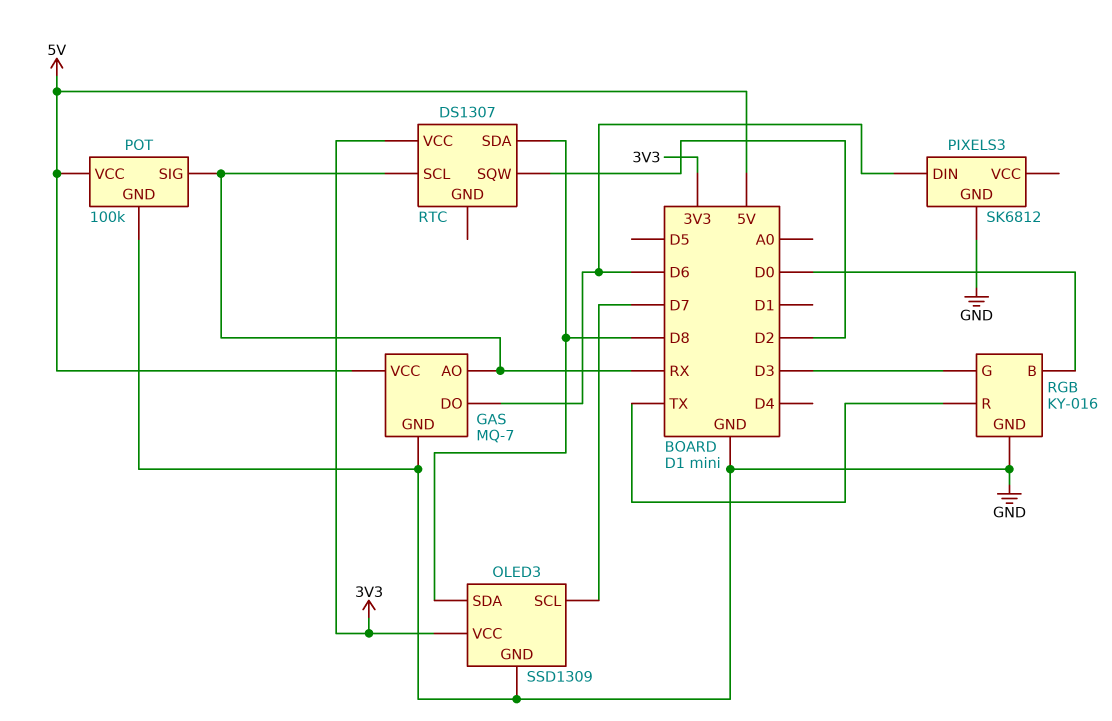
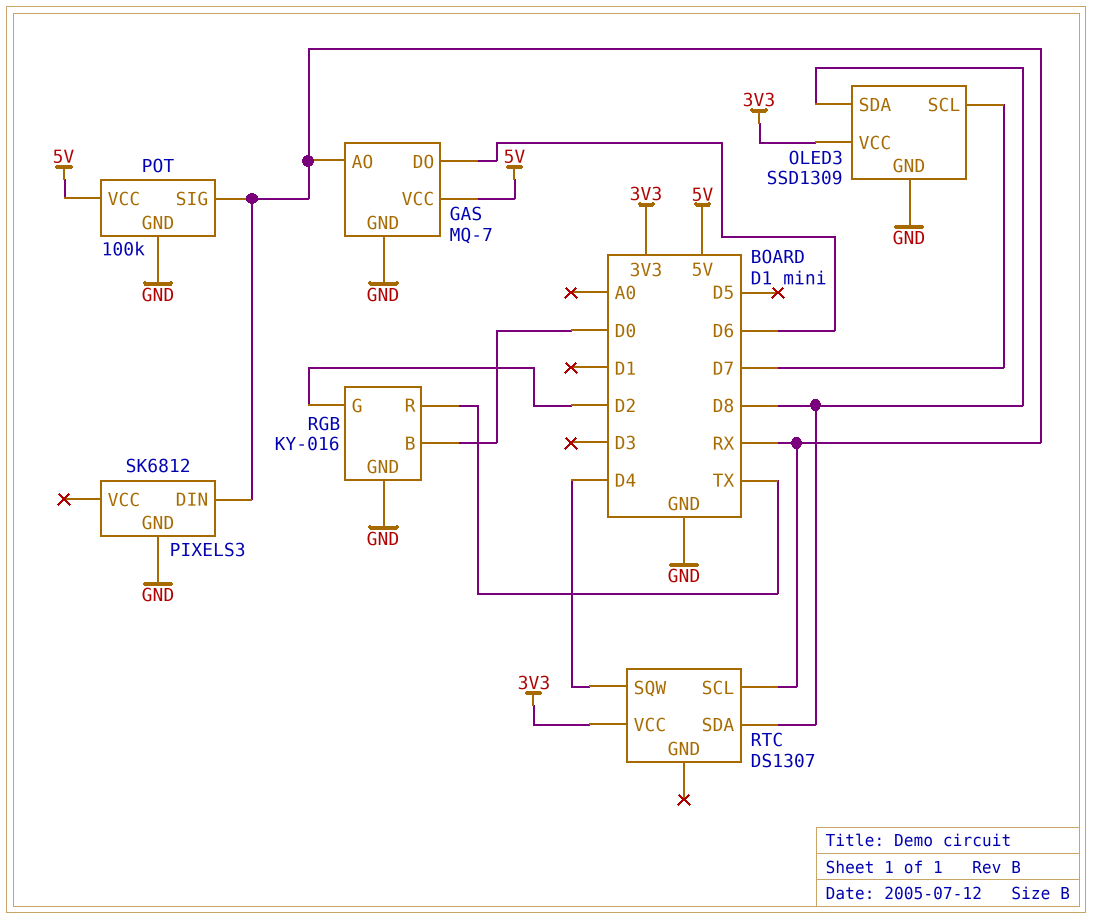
PIXELS3 pin DIN: D6 -> RX
RGB pin G: D3 -> D2
RTC pin SQW: D2 -> D4

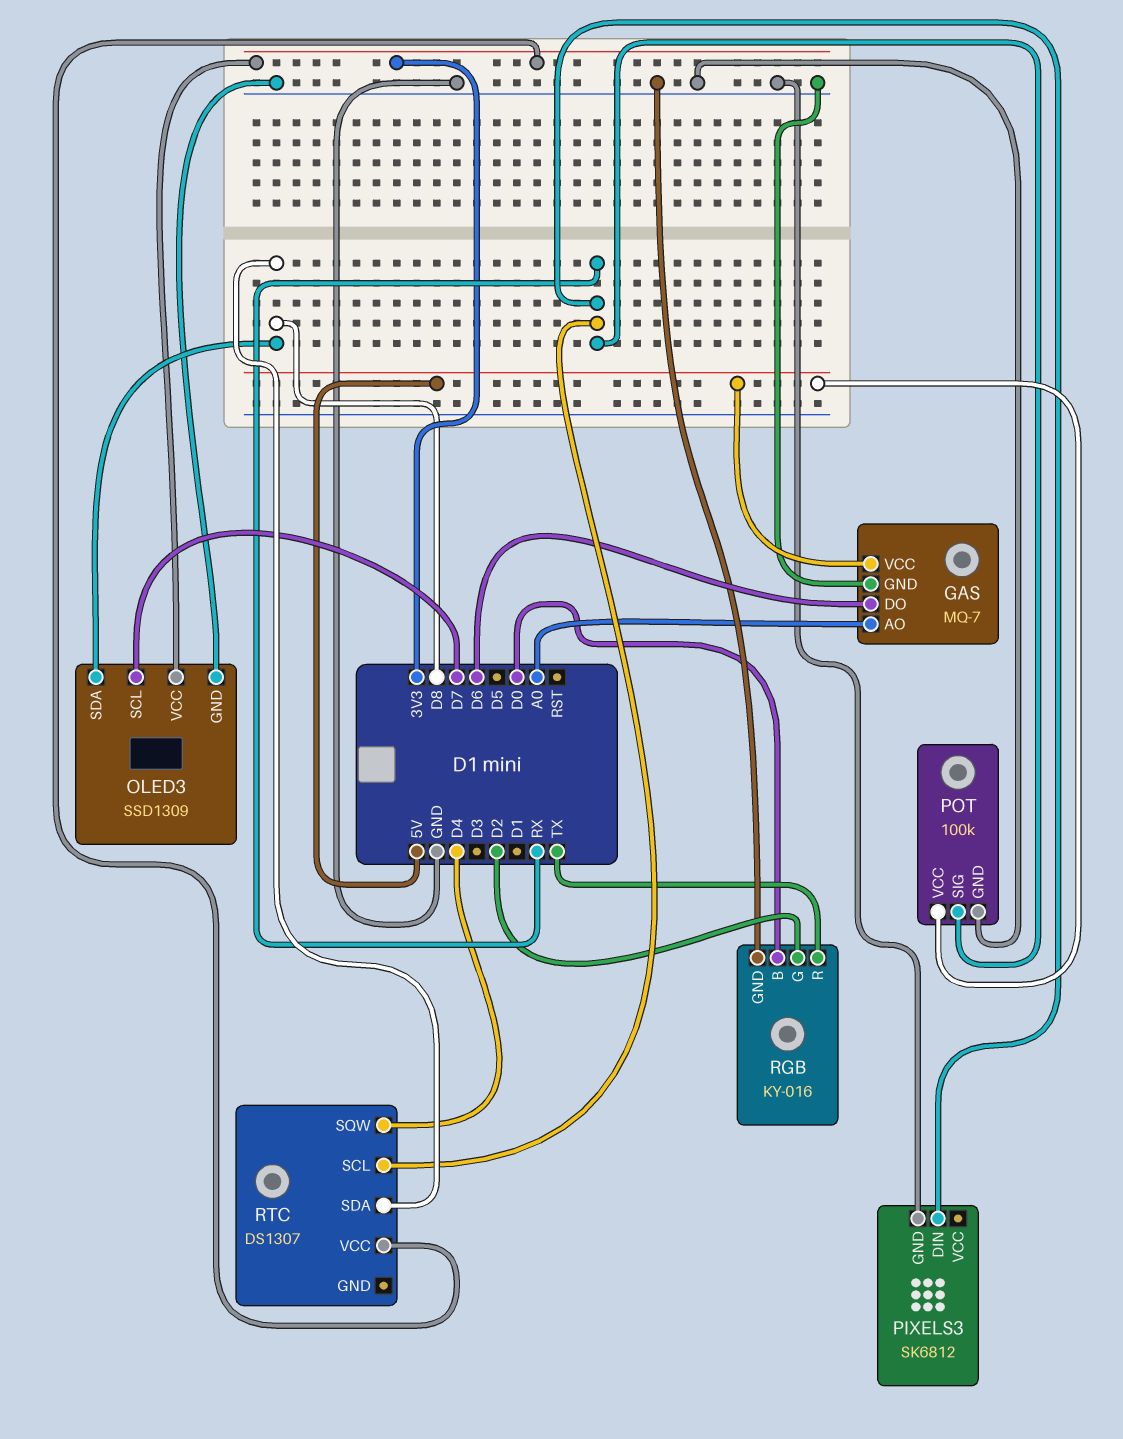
GAS pin AO: RX -> A0

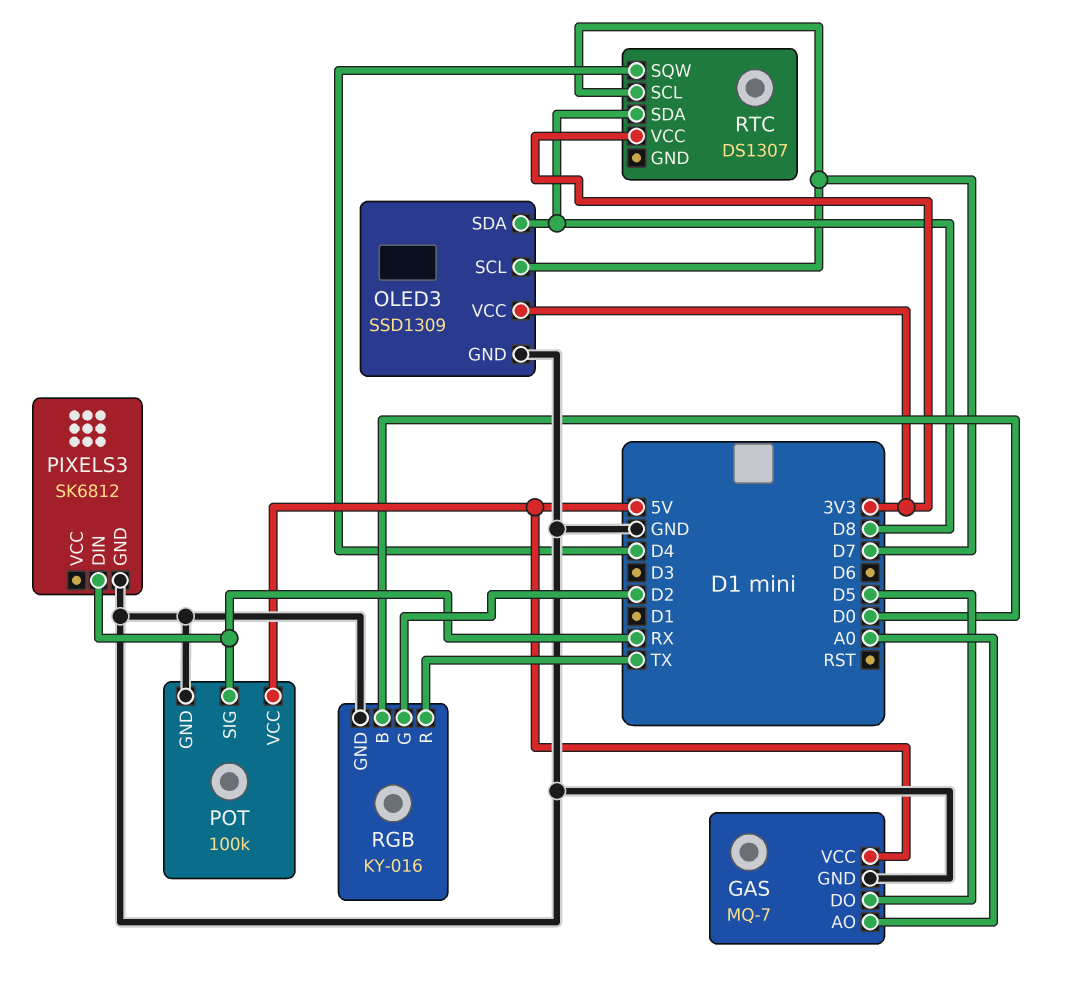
GAS pin DO: D6 -> D5
RTC pin SCL: RX -> D7

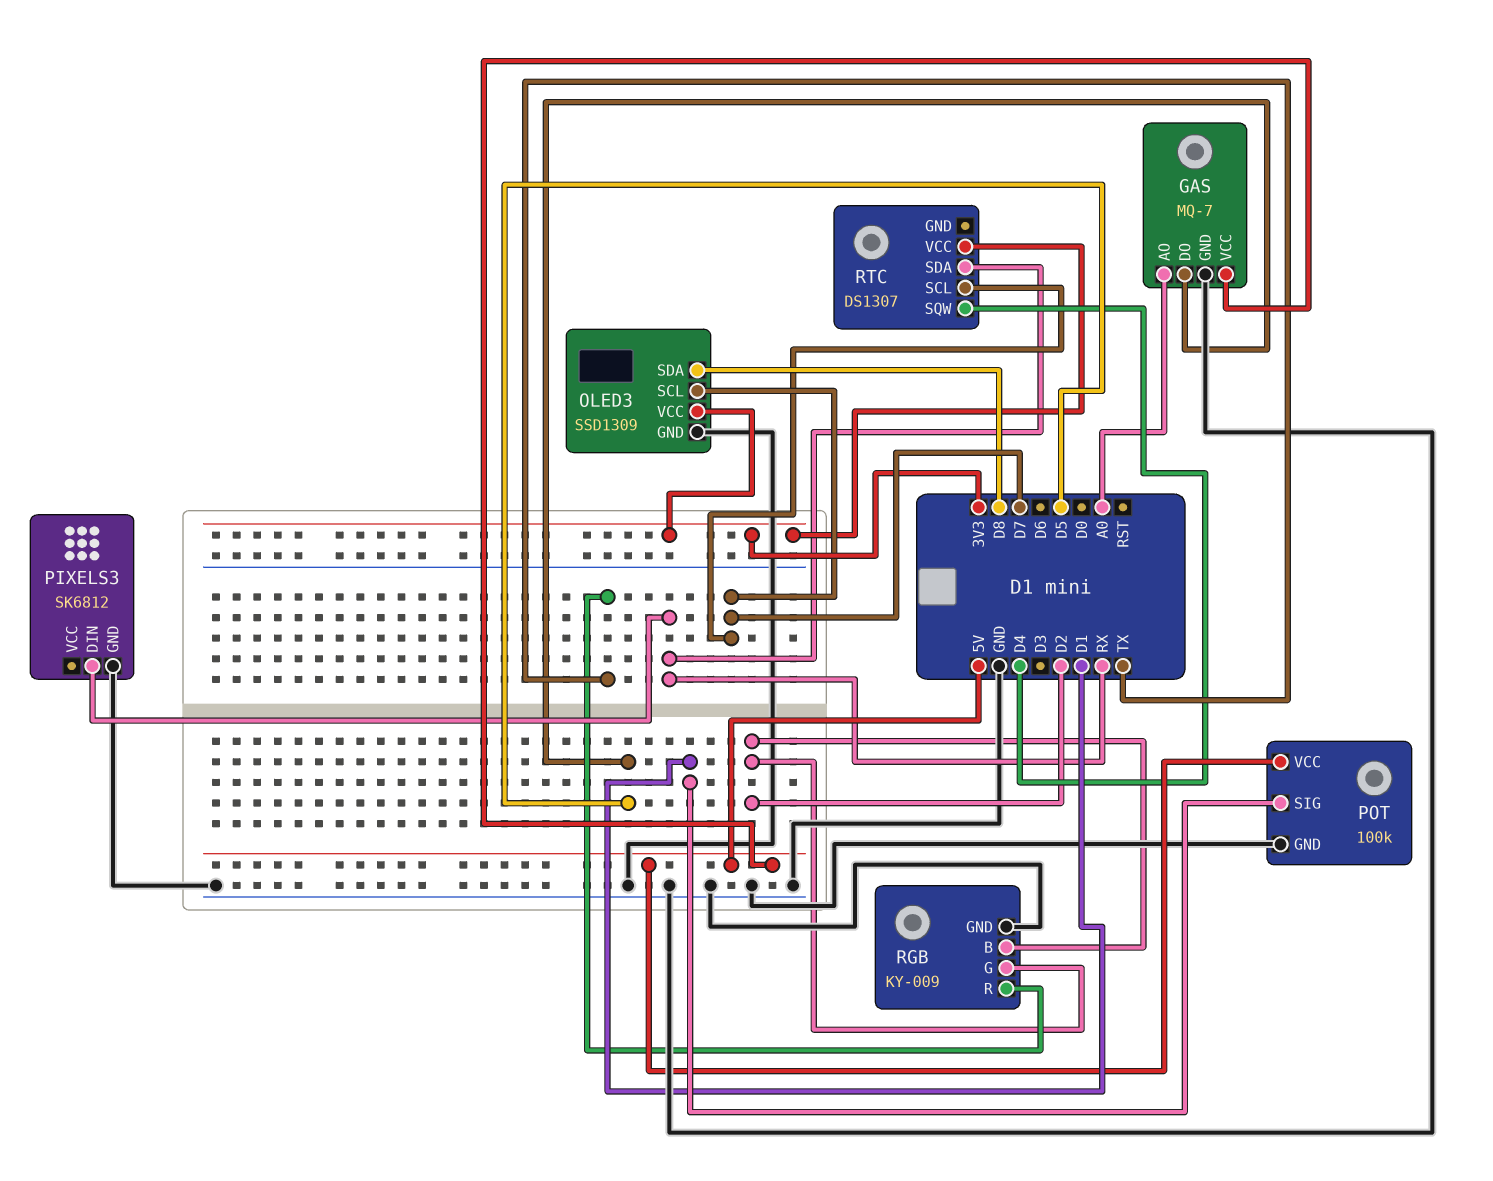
POT pin SIG: RX -> D1
RGB: KY-016 -> KY-009
RGB pin B: D0 -> D2
RTC pin SDA: D8 -> RX

